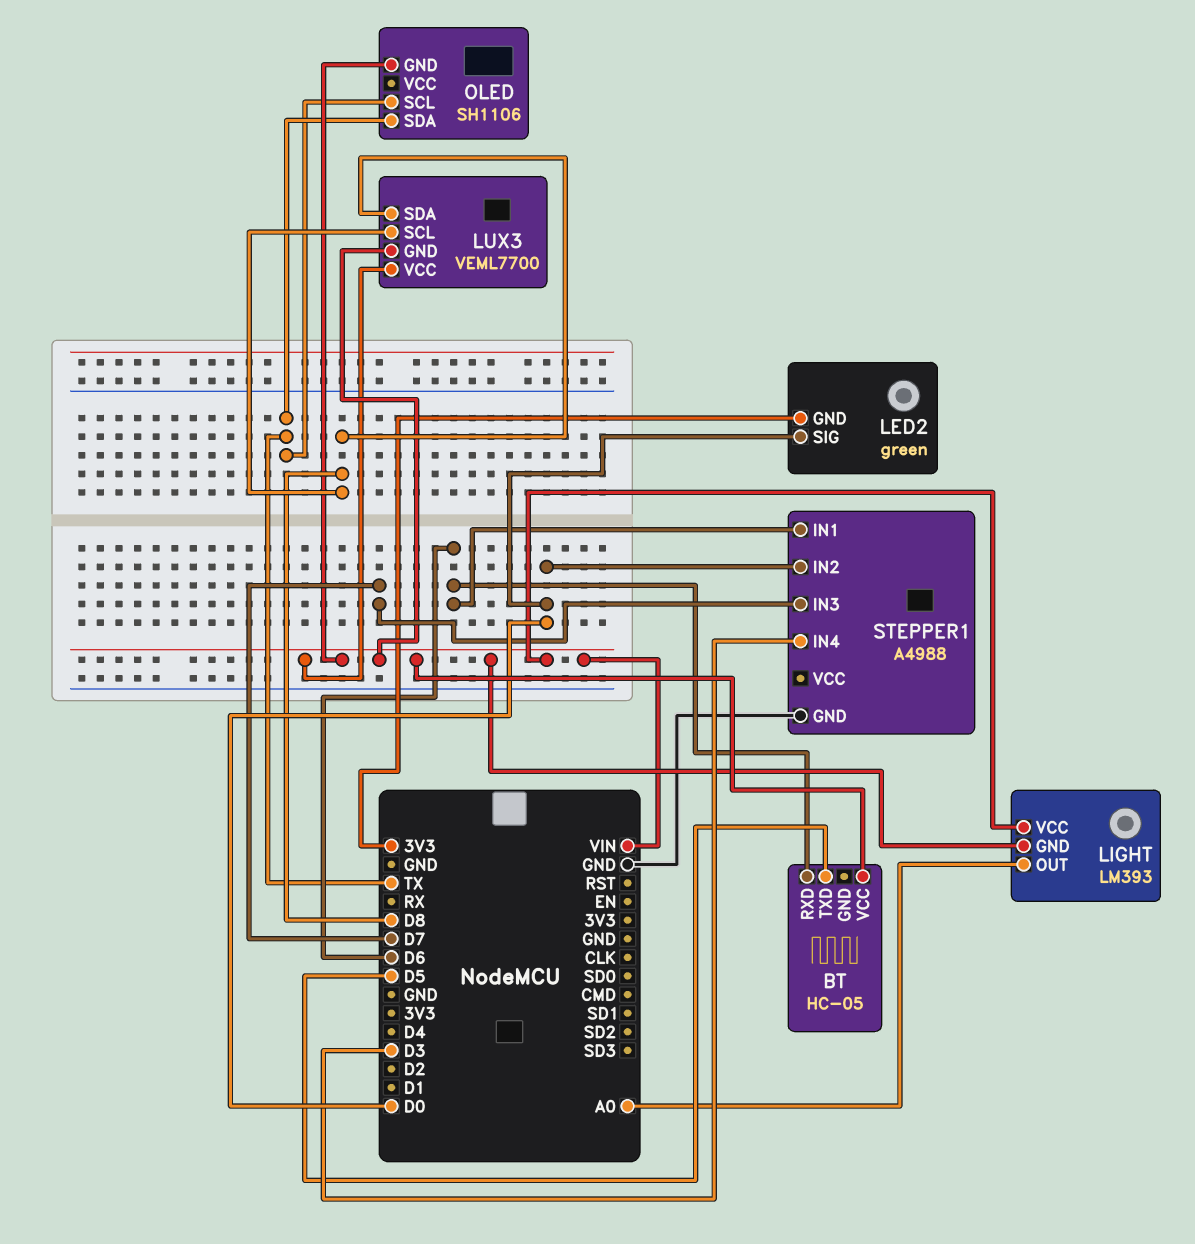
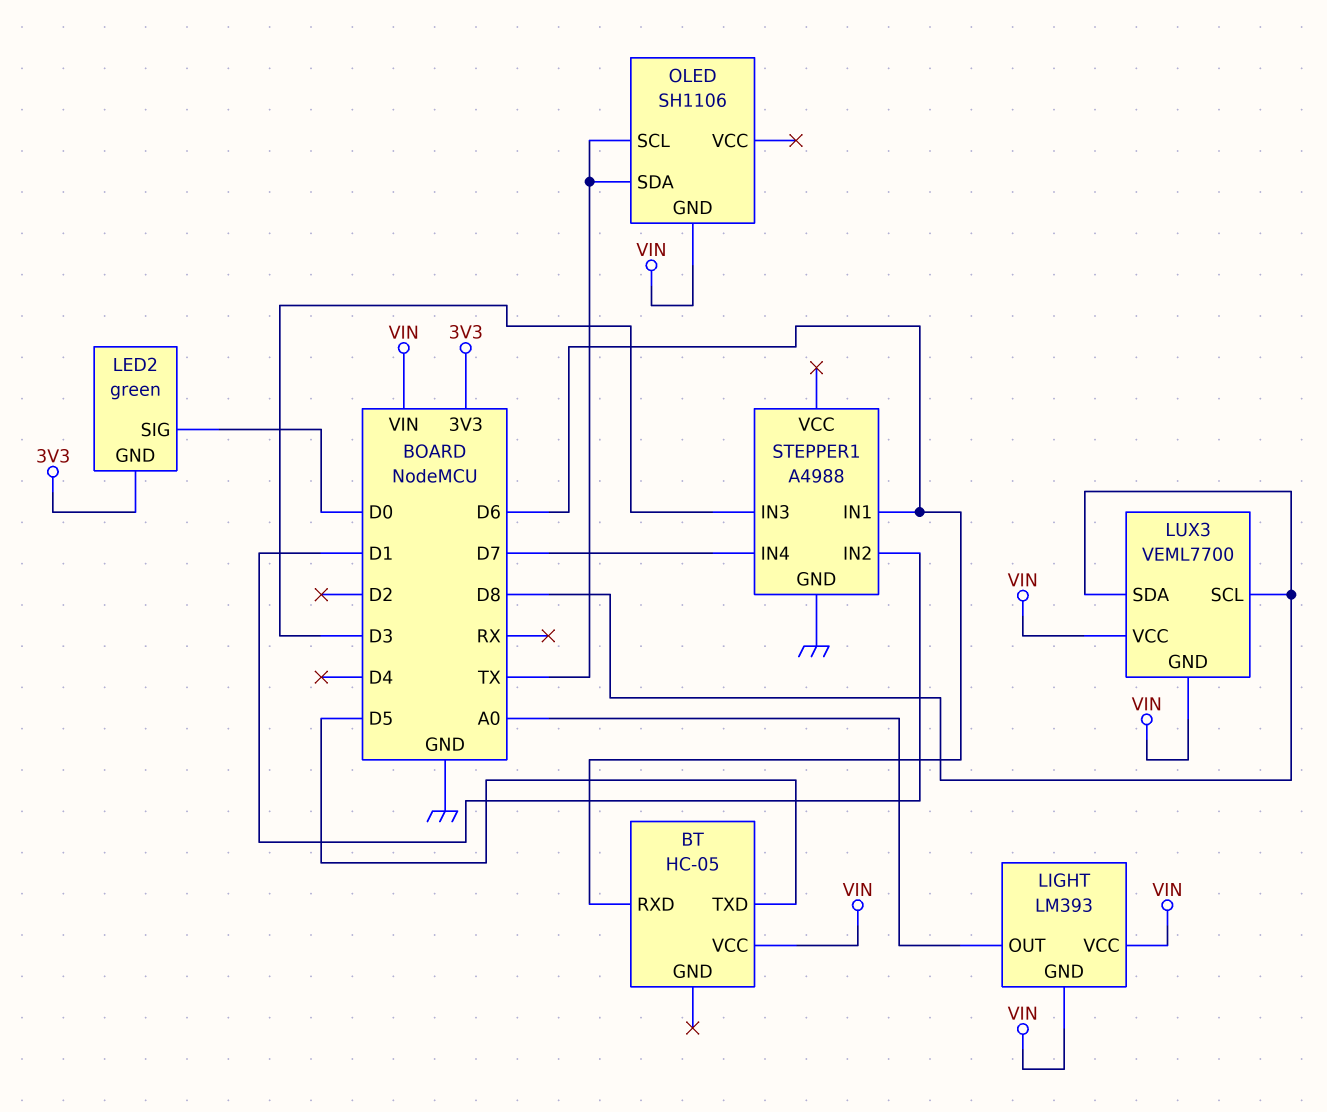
STEPPER1 pin IN2: D0 -> D1
STEPPER1 pin IN3: D7 -> D3
STEPPER1 pin IN4: D3 -> D7

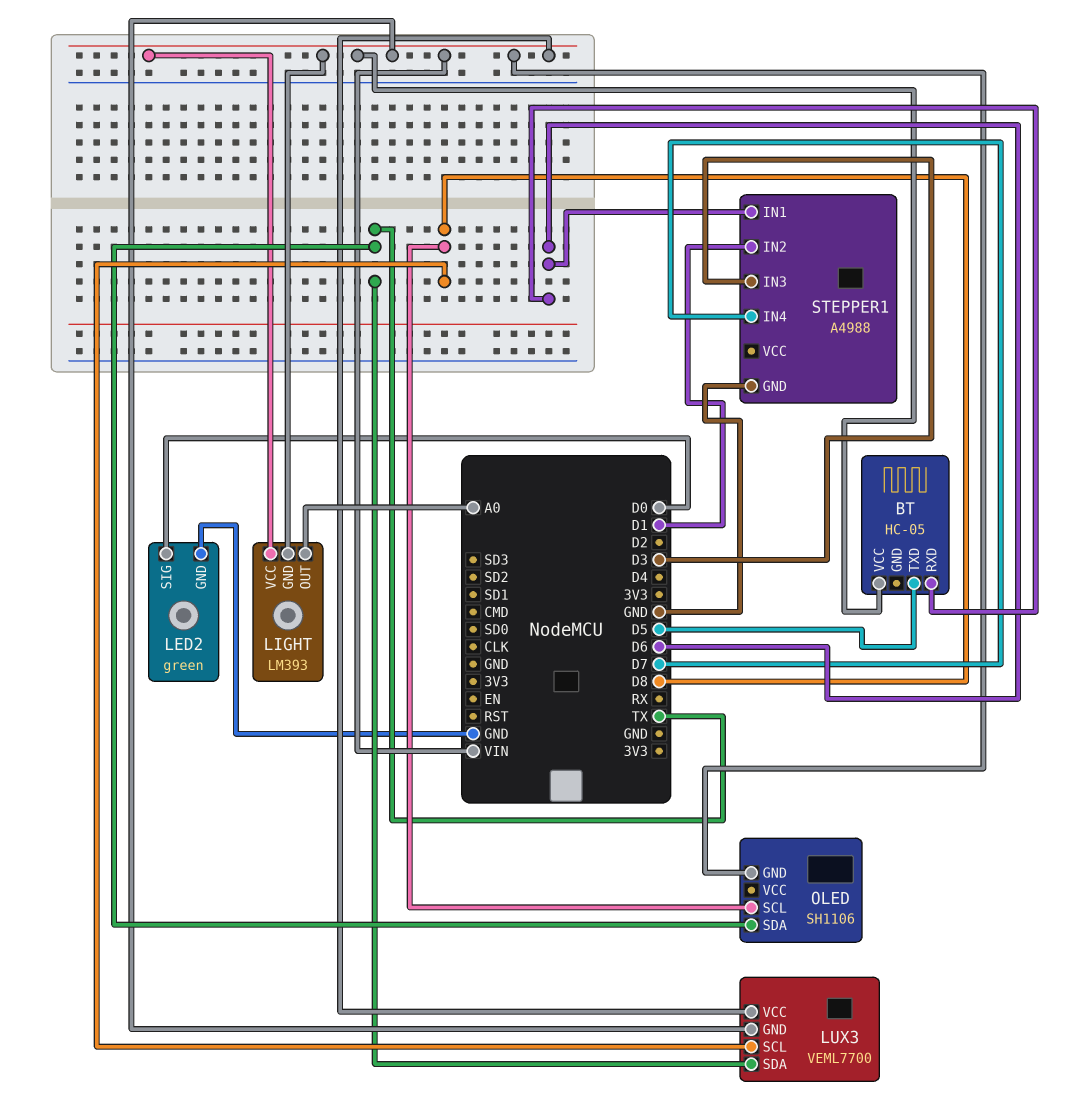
LED2 pin GND: 3V3 -> GND
LUX3 pin SDA: D8 -> TX
OLED pin SCL: TX -> D8

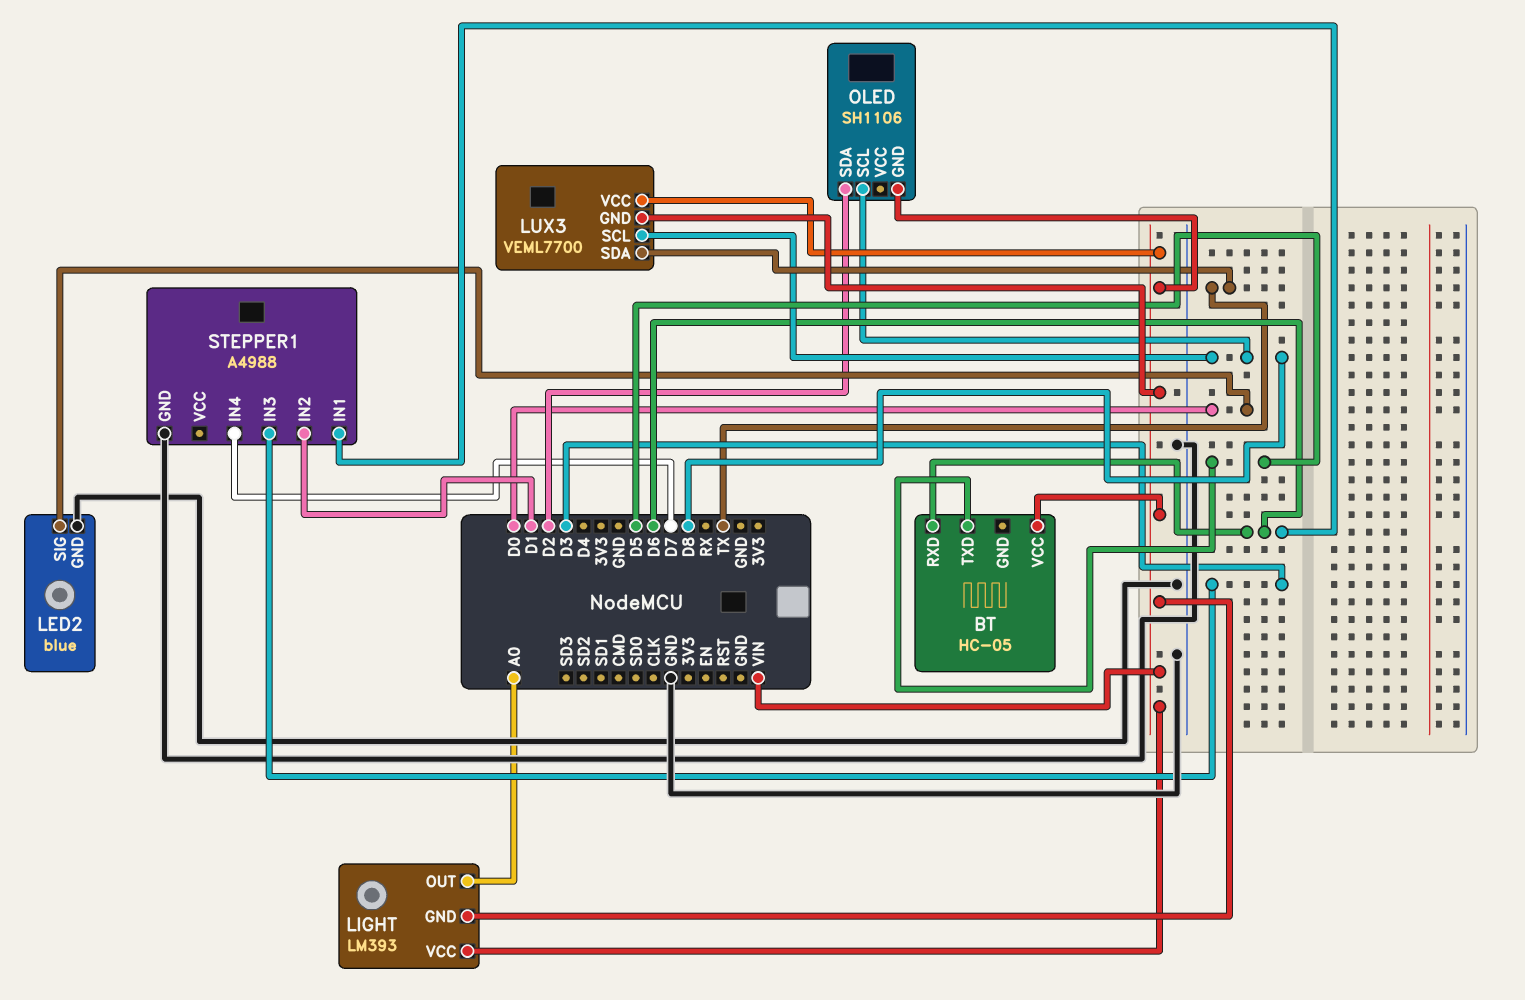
LED2: green -> blue
OLED pin SDA: TX -> D2

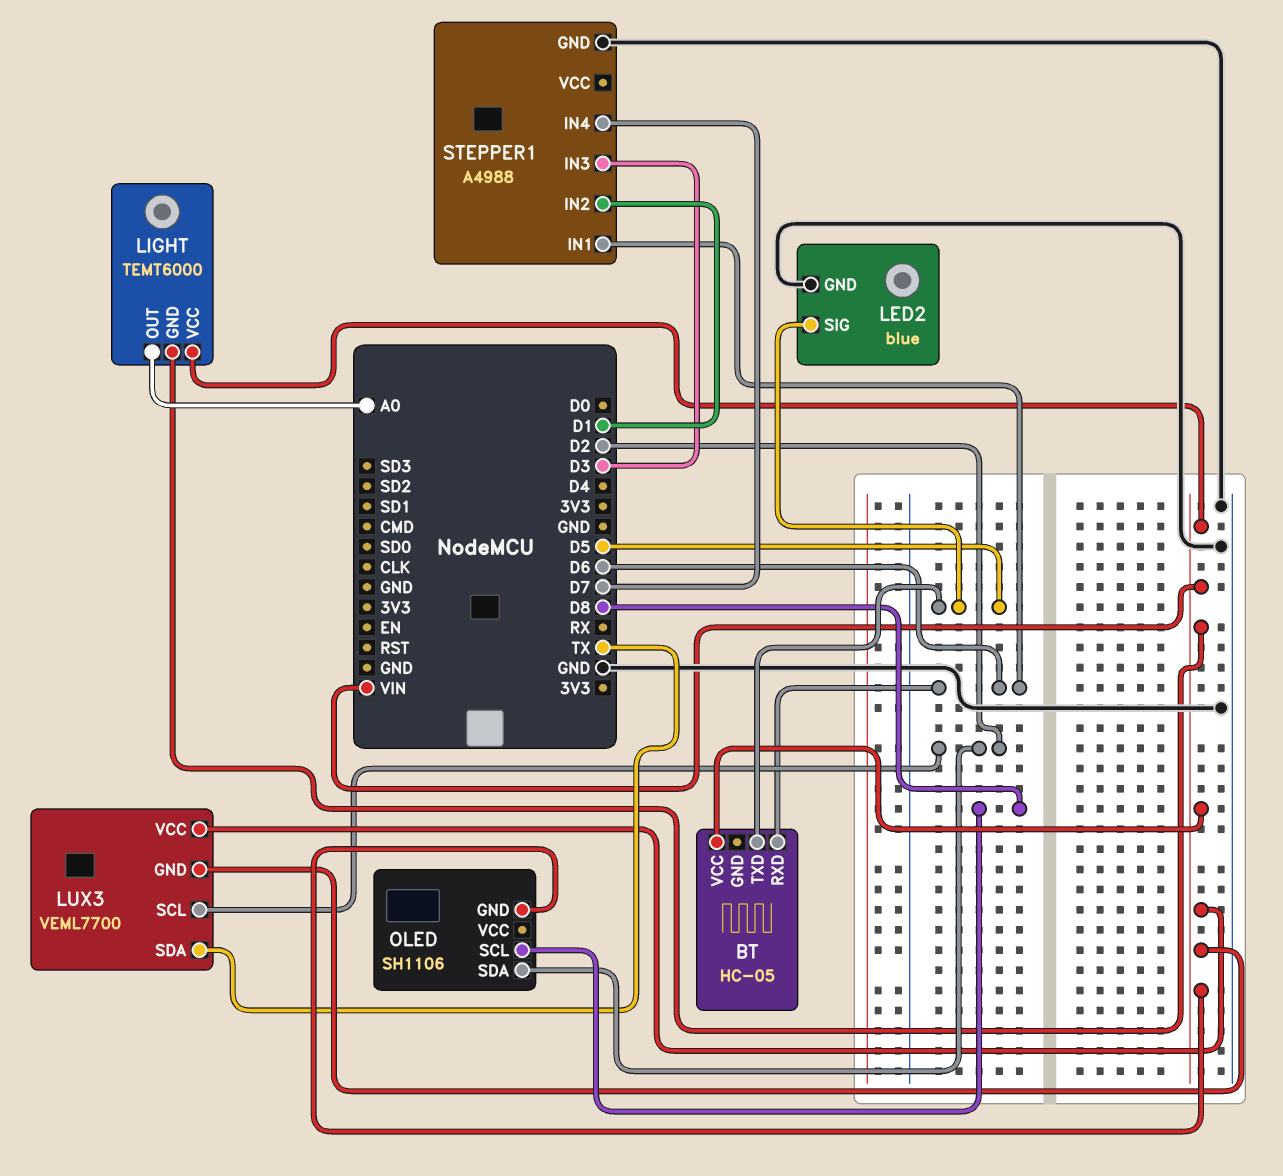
LED2 pin SIG: D0 -> D5
LIGHT: LM393 -> TEMT6000
LUX3 pin SCL: D8 -> D2

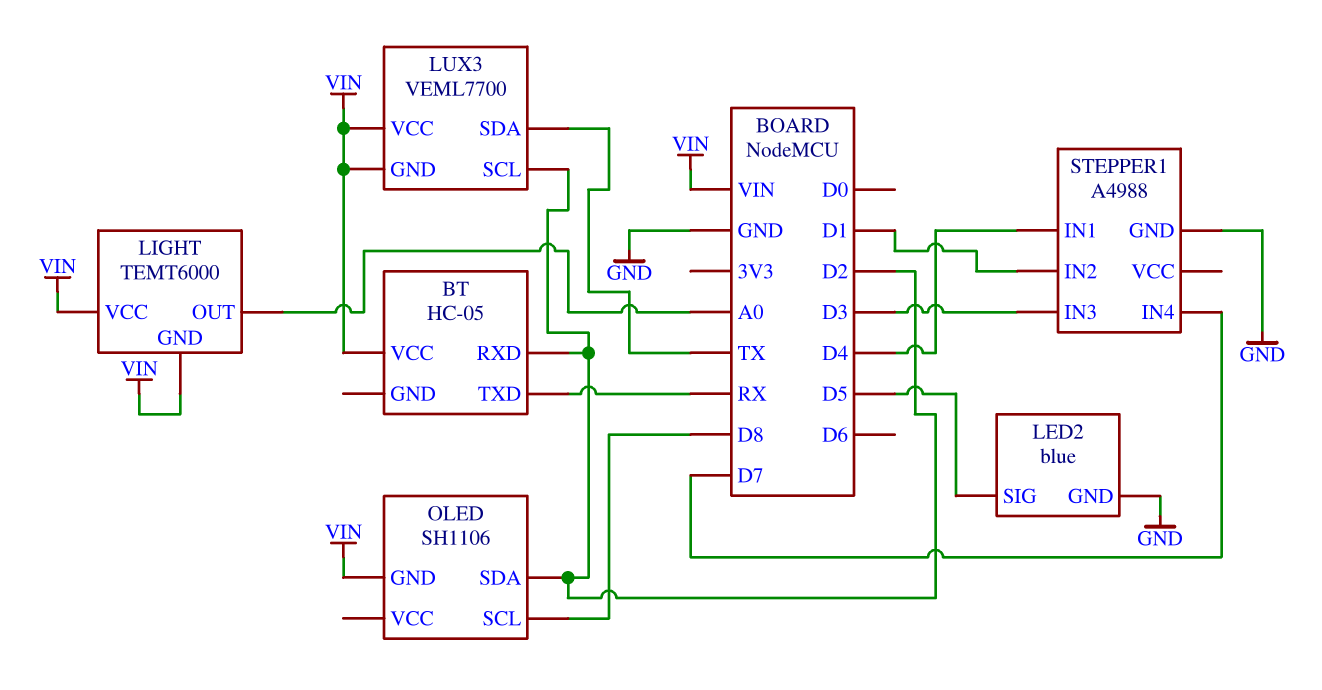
BT pin RXD: D6 -> D2
BT pin TXD: D5 -> RX
STEPPER1 pin IN1: D6 -> D4

